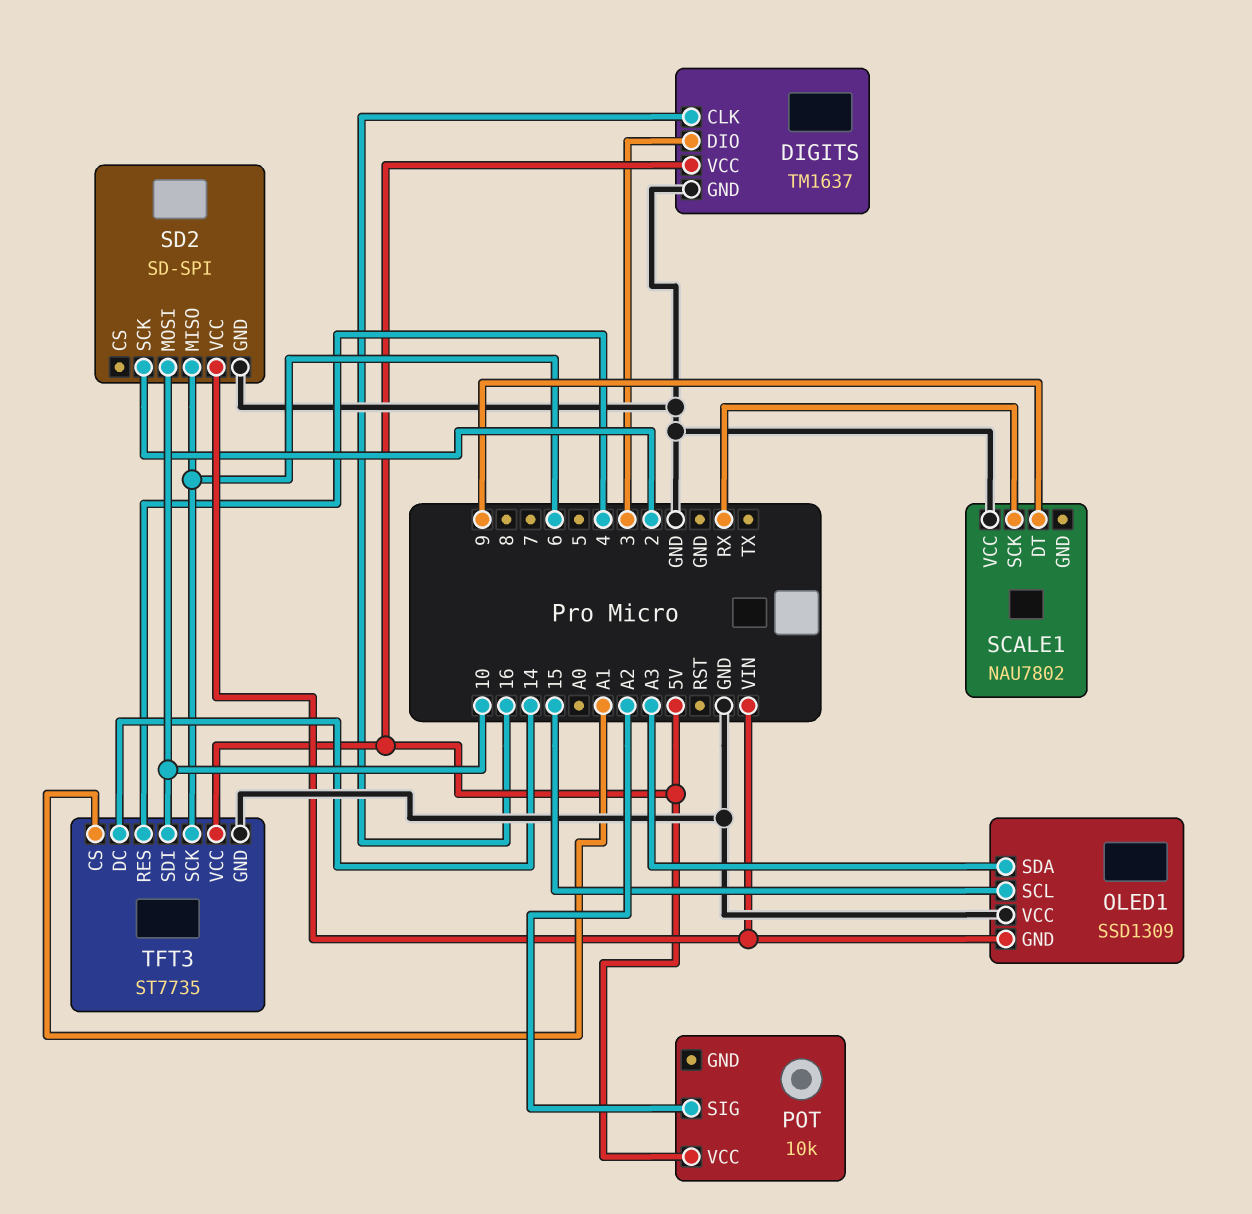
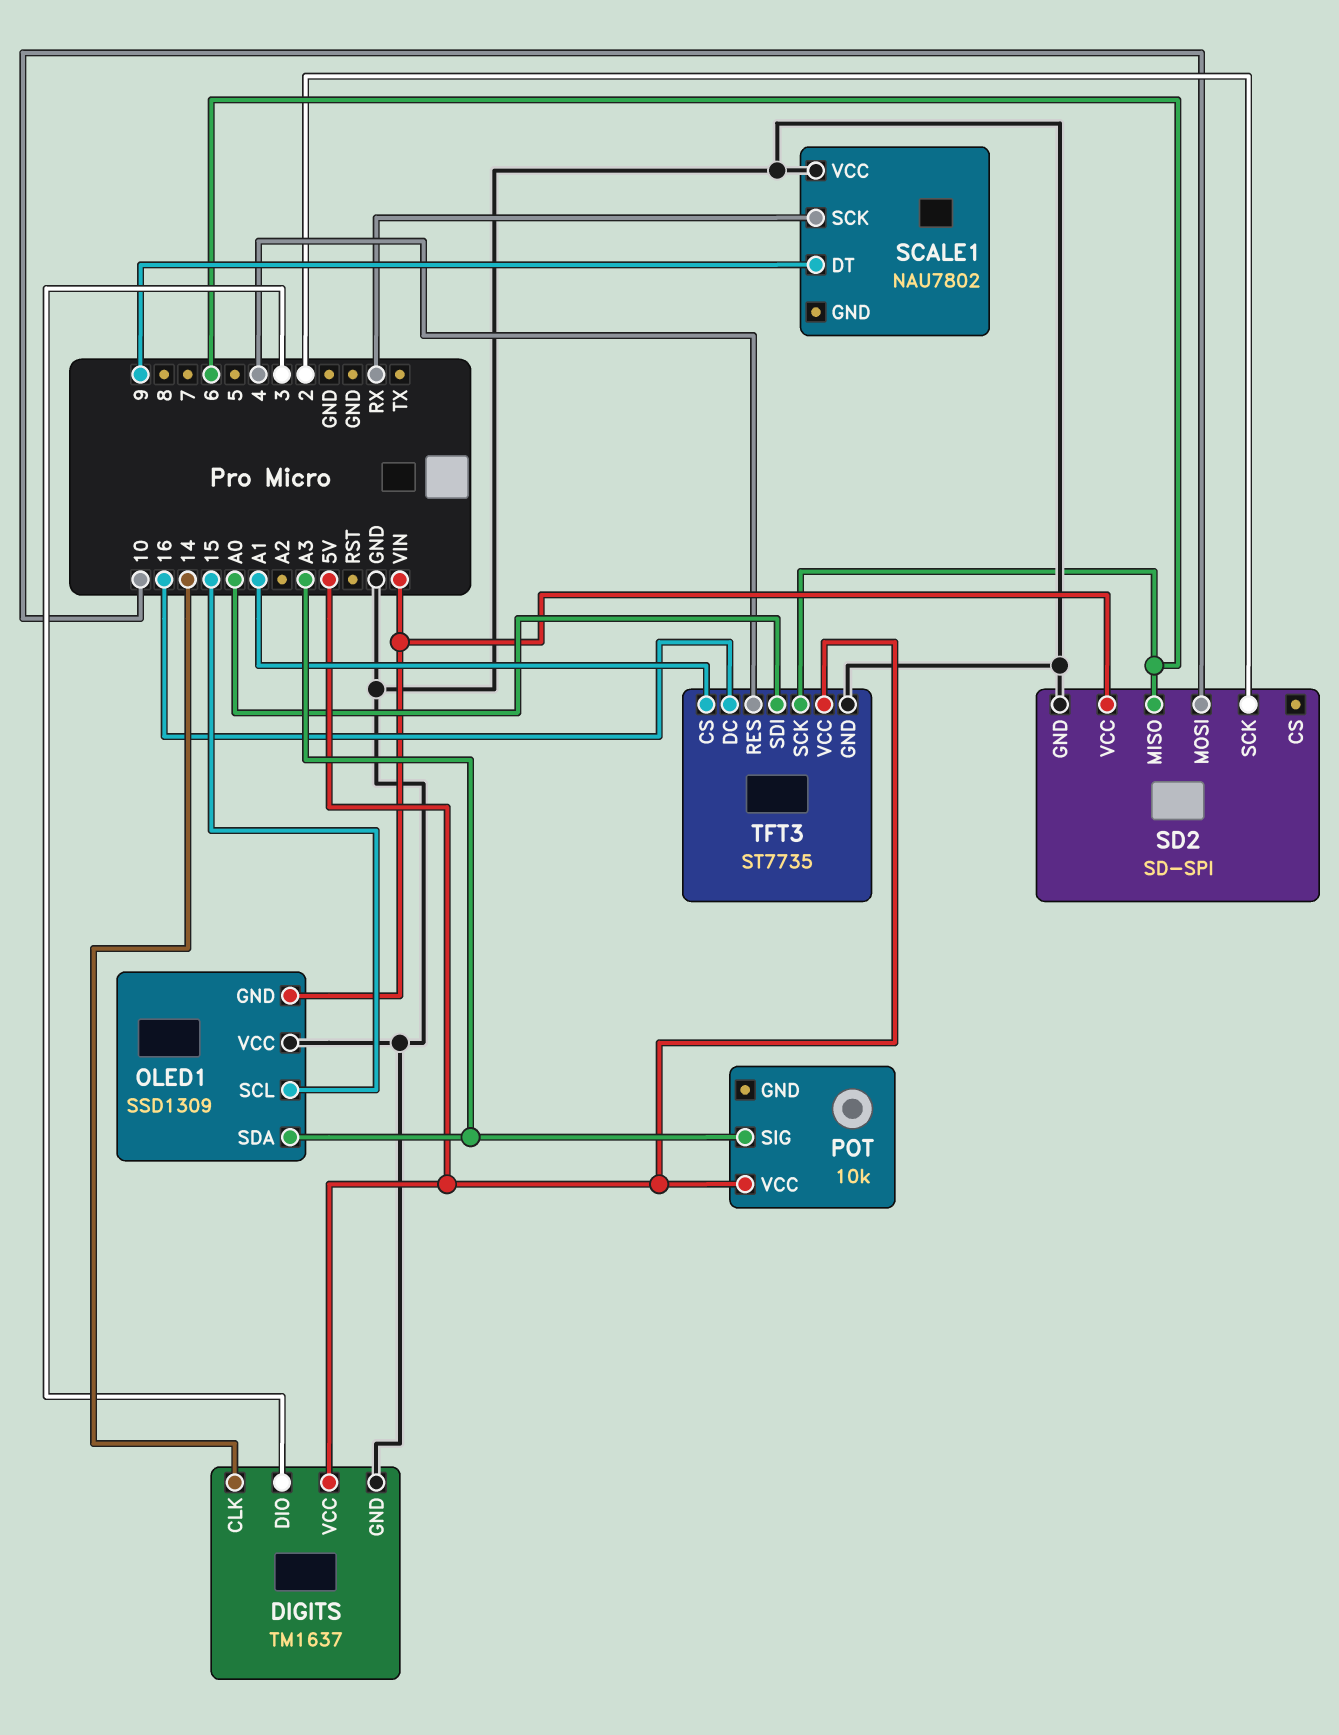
DIGITS pin CLK: 16 -> 14
POT pin SIG: A2 -> A3
TFT3 pin DC: 14 -> 16
TFT3 pin SDI: 10 -> A0

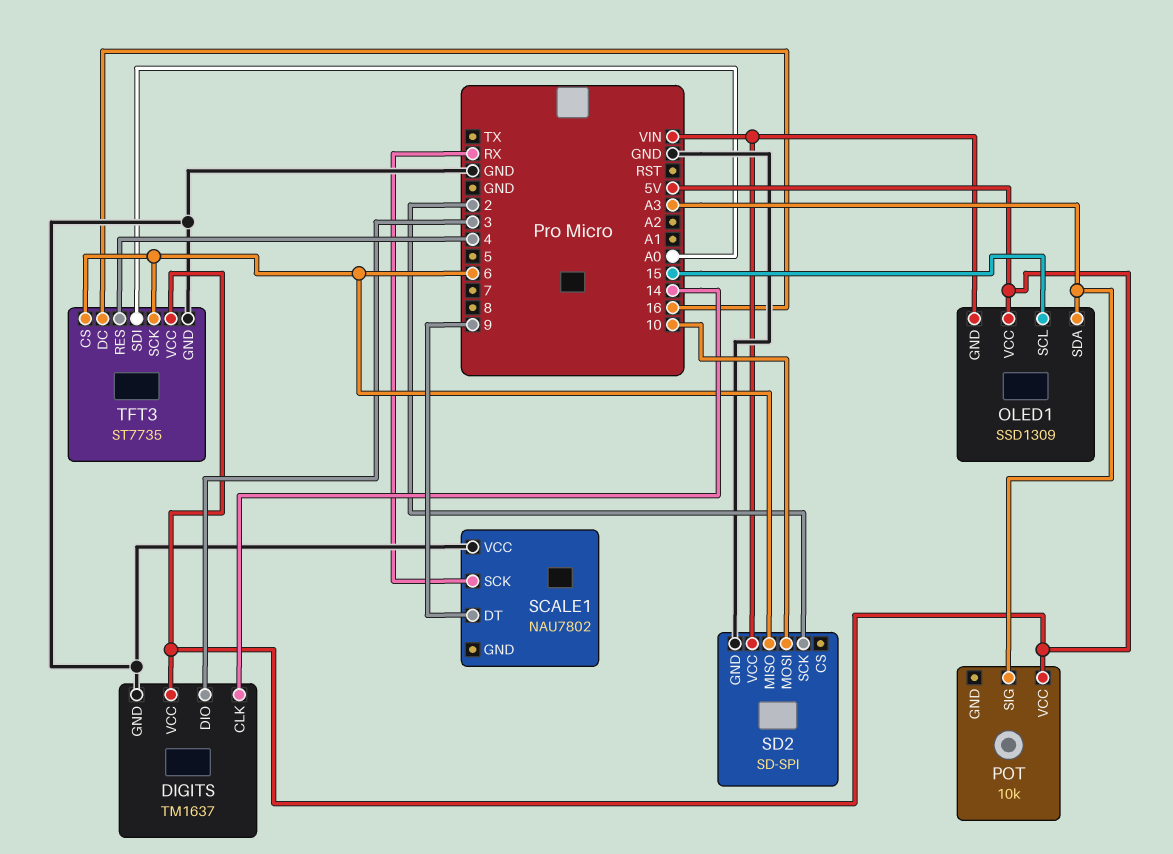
OLED1 pin VCC: GND -> 5V
TFT3 pin CS: A1 -> 6

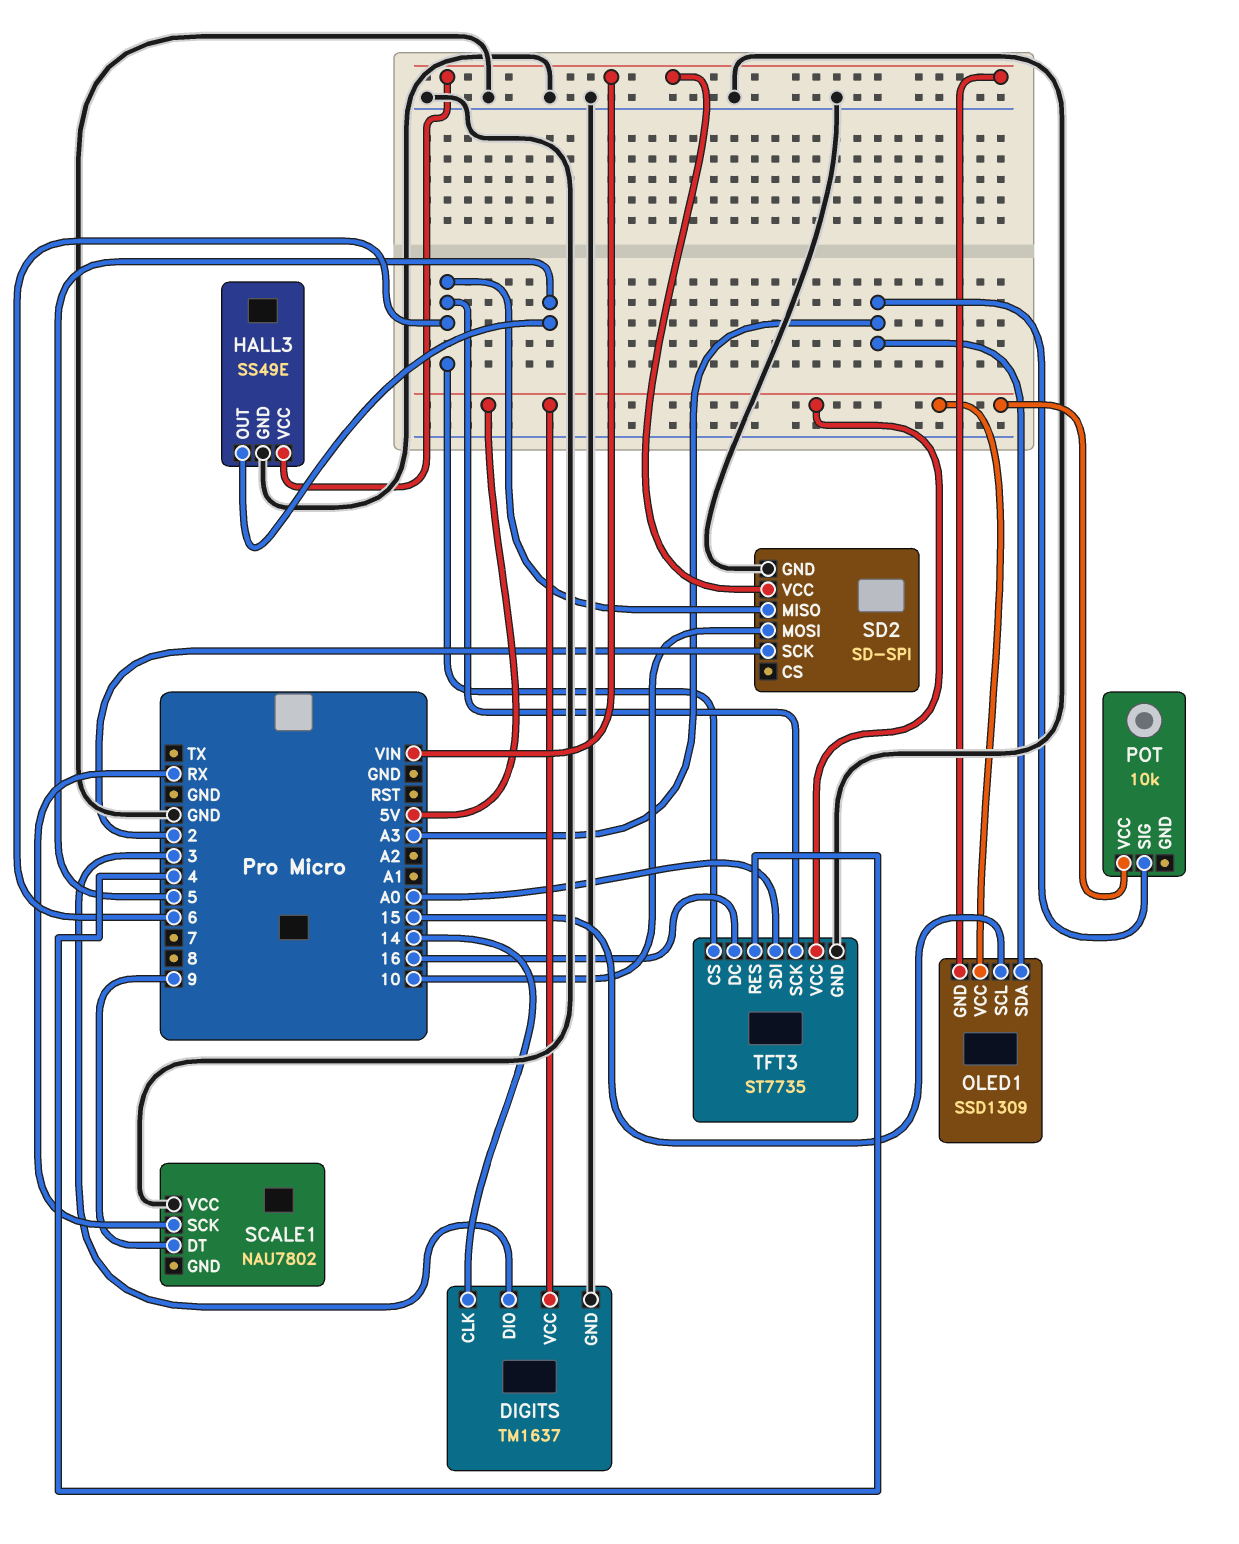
HALL3: none -> SS49E
HALL3 pin GND: none -> GND
HALL3 pin OUT: none -> 5
HALL3 pin VCC: none -> VIN

